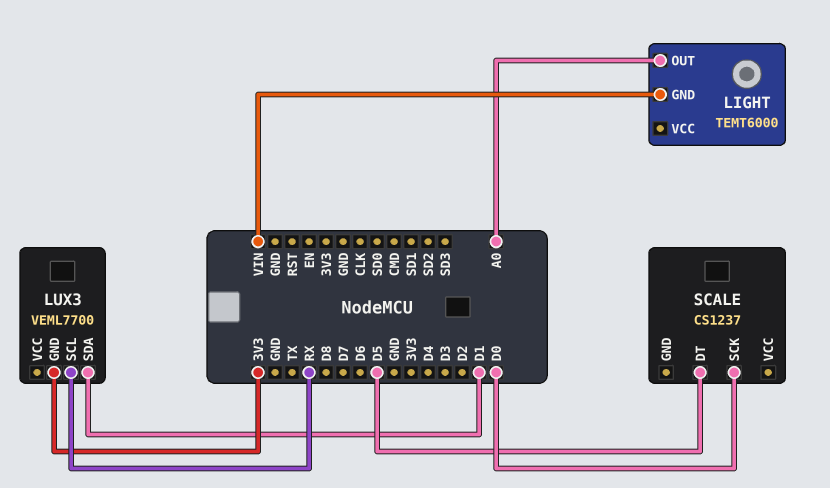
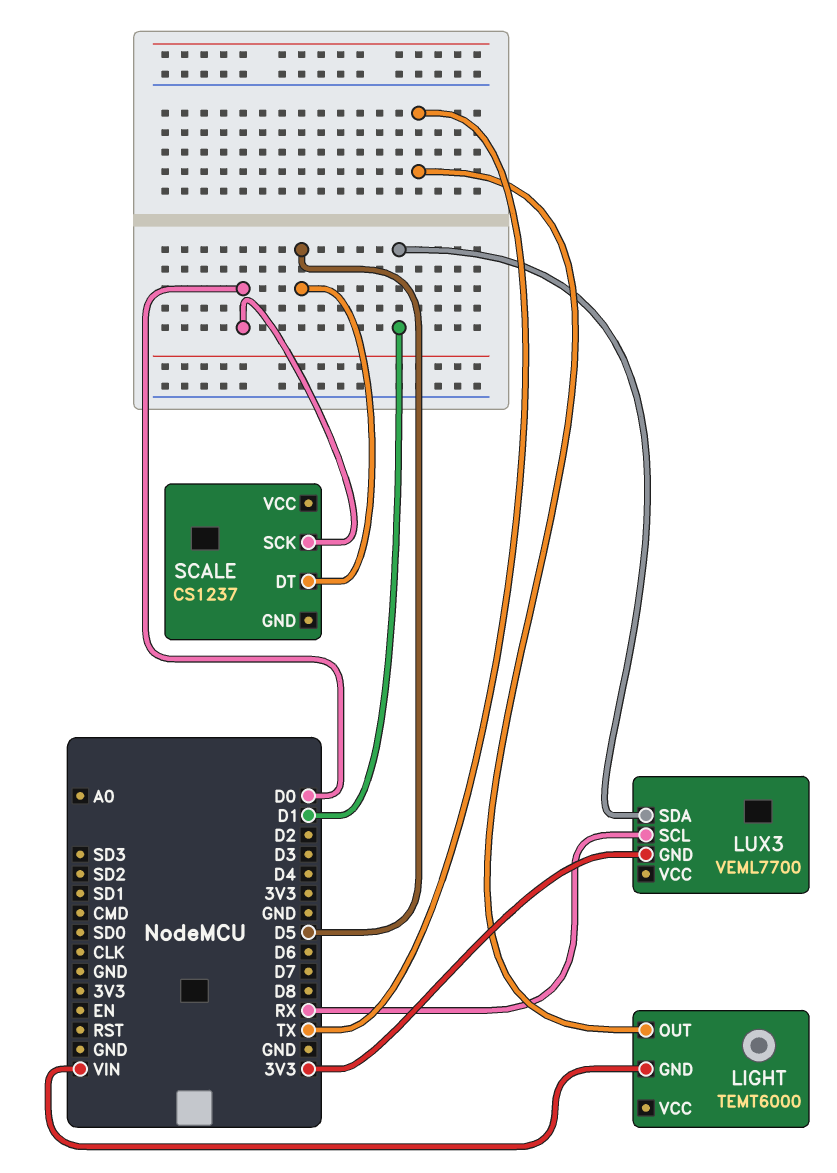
LIGHT pin OUT: A0 -> TX

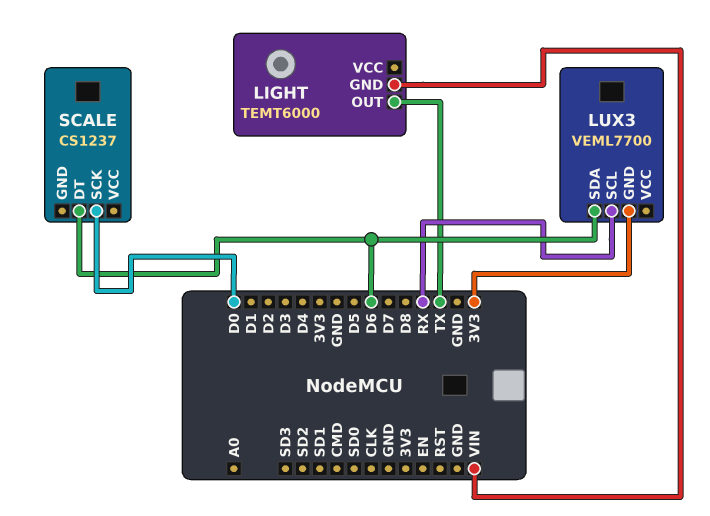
LUX3 pin SDA: D1 -> D6
SCALE pin DT: D5 -> D6

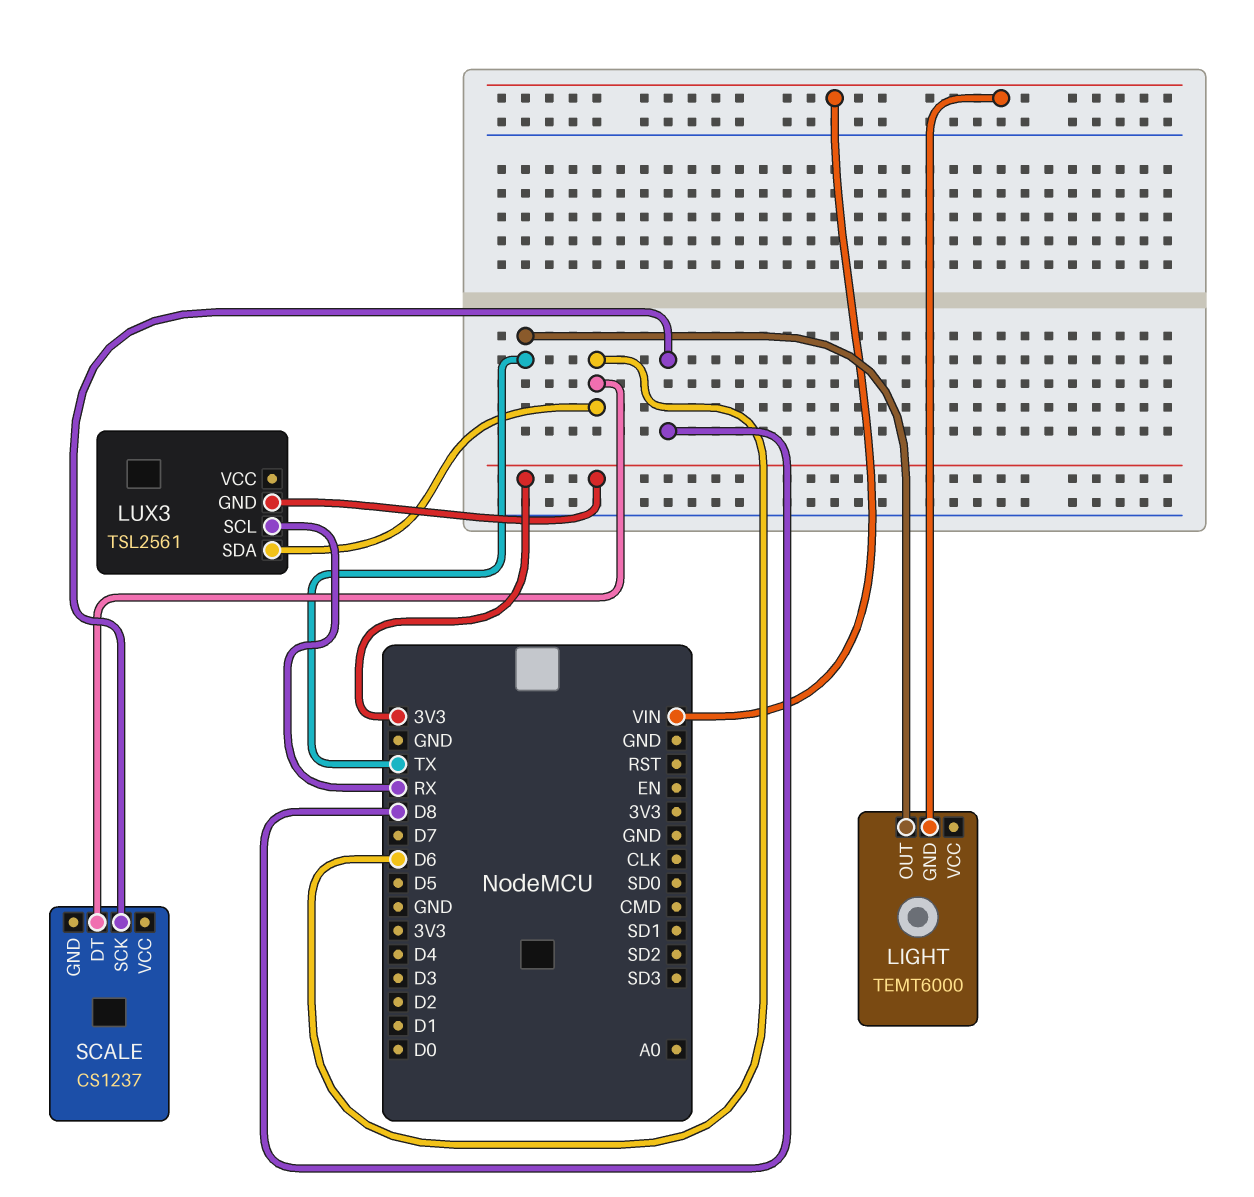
LUX3: VEML7700 -> TSL2561
SCALE pin SCK: D0 -> D8

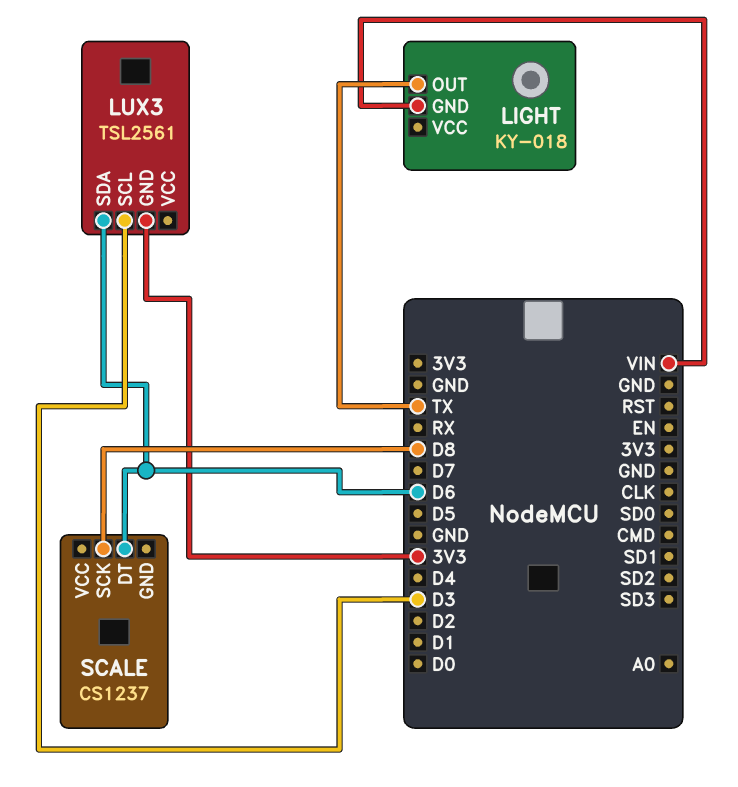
LIGHT: TEMT6000 -> KY-018
LUX3 pin SCL: RX -> D3

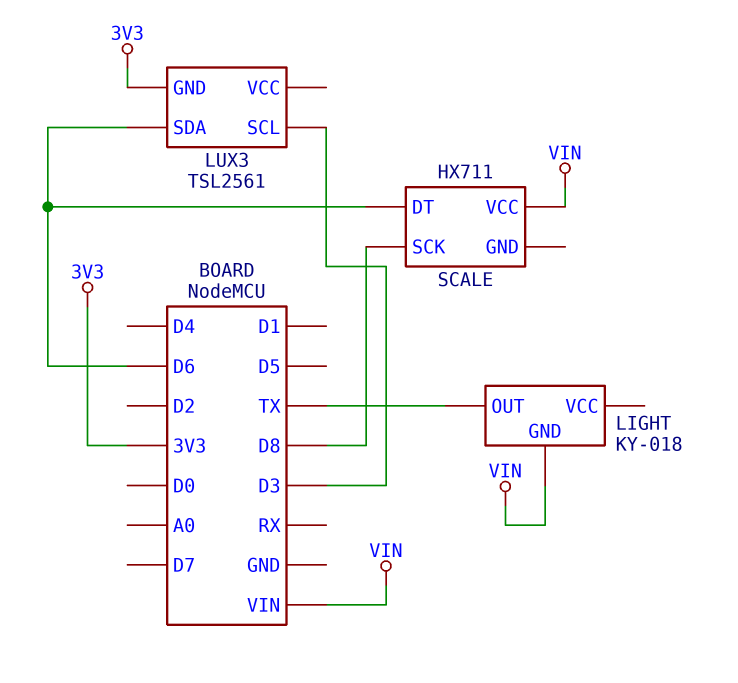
SCALE: CS1237 -> HX711
SCALE pin VCC: none -> VIN

